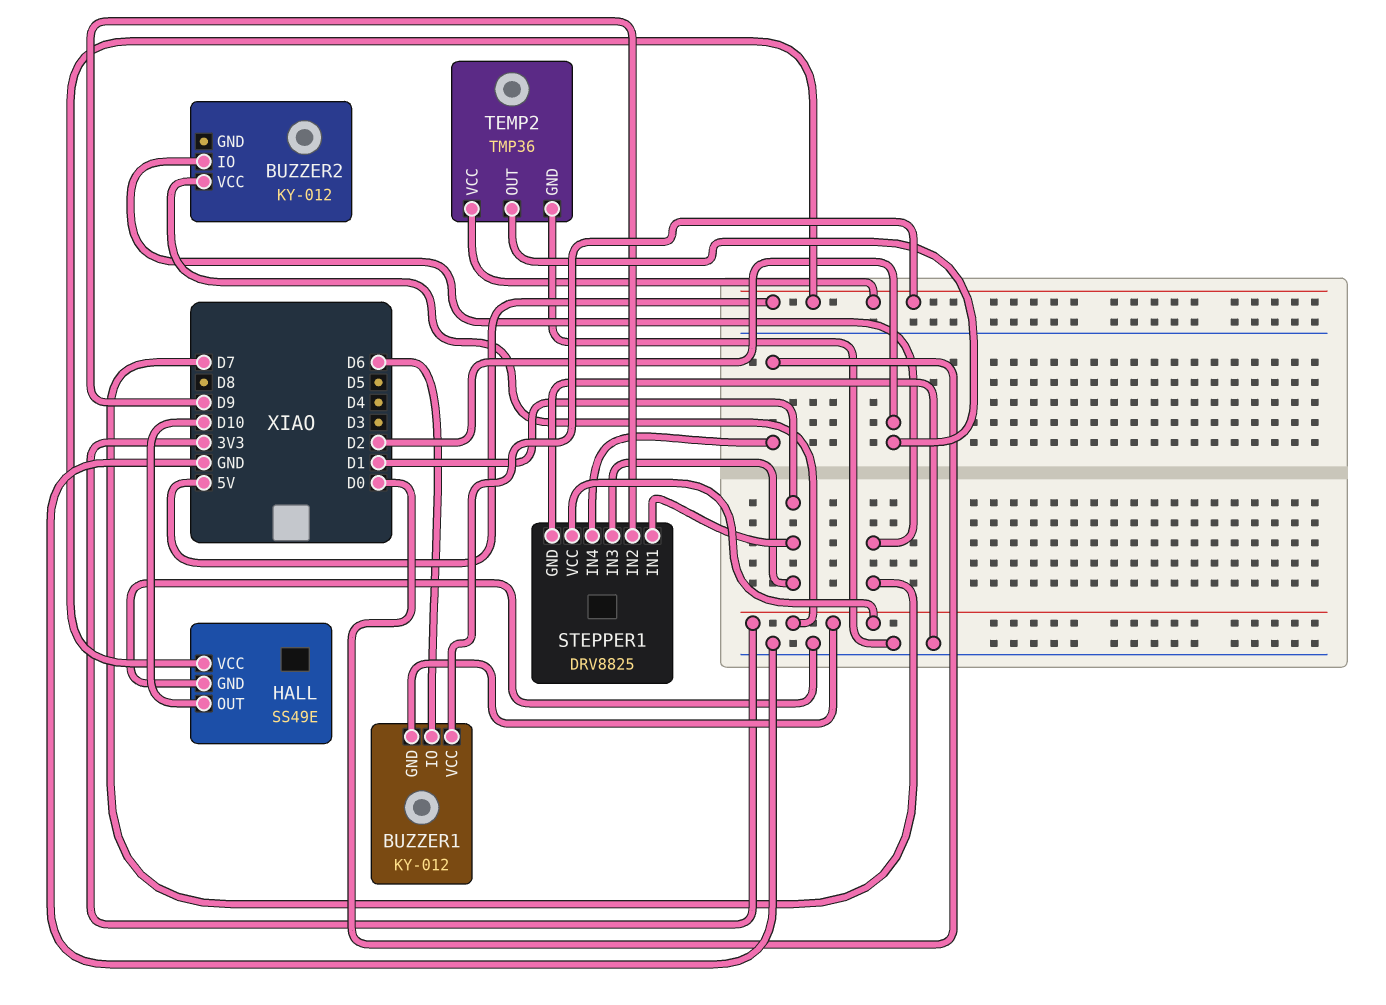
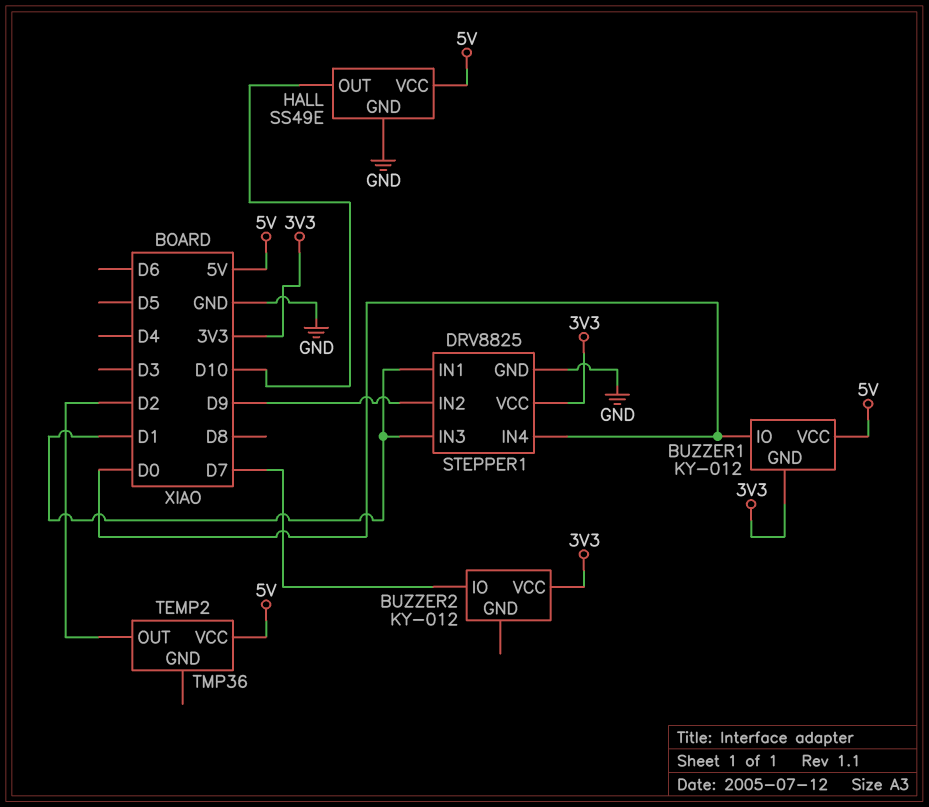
BUZZER1 pin IO: D6 -> D0
TEMP2 pin GND: GND -> none

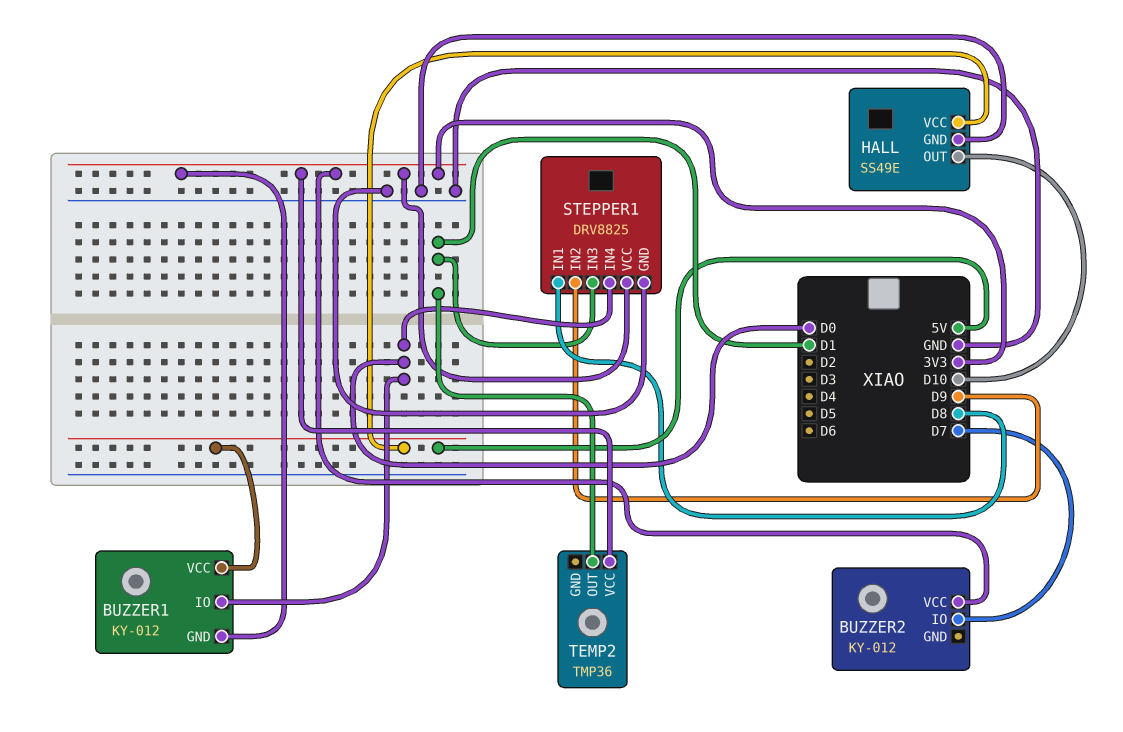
STEPPER1 pin IN1: D1 -> D8
TEMP2 pin OUT: D2 -> D1
TEMP2 pin VCC: 5V -> 3V3

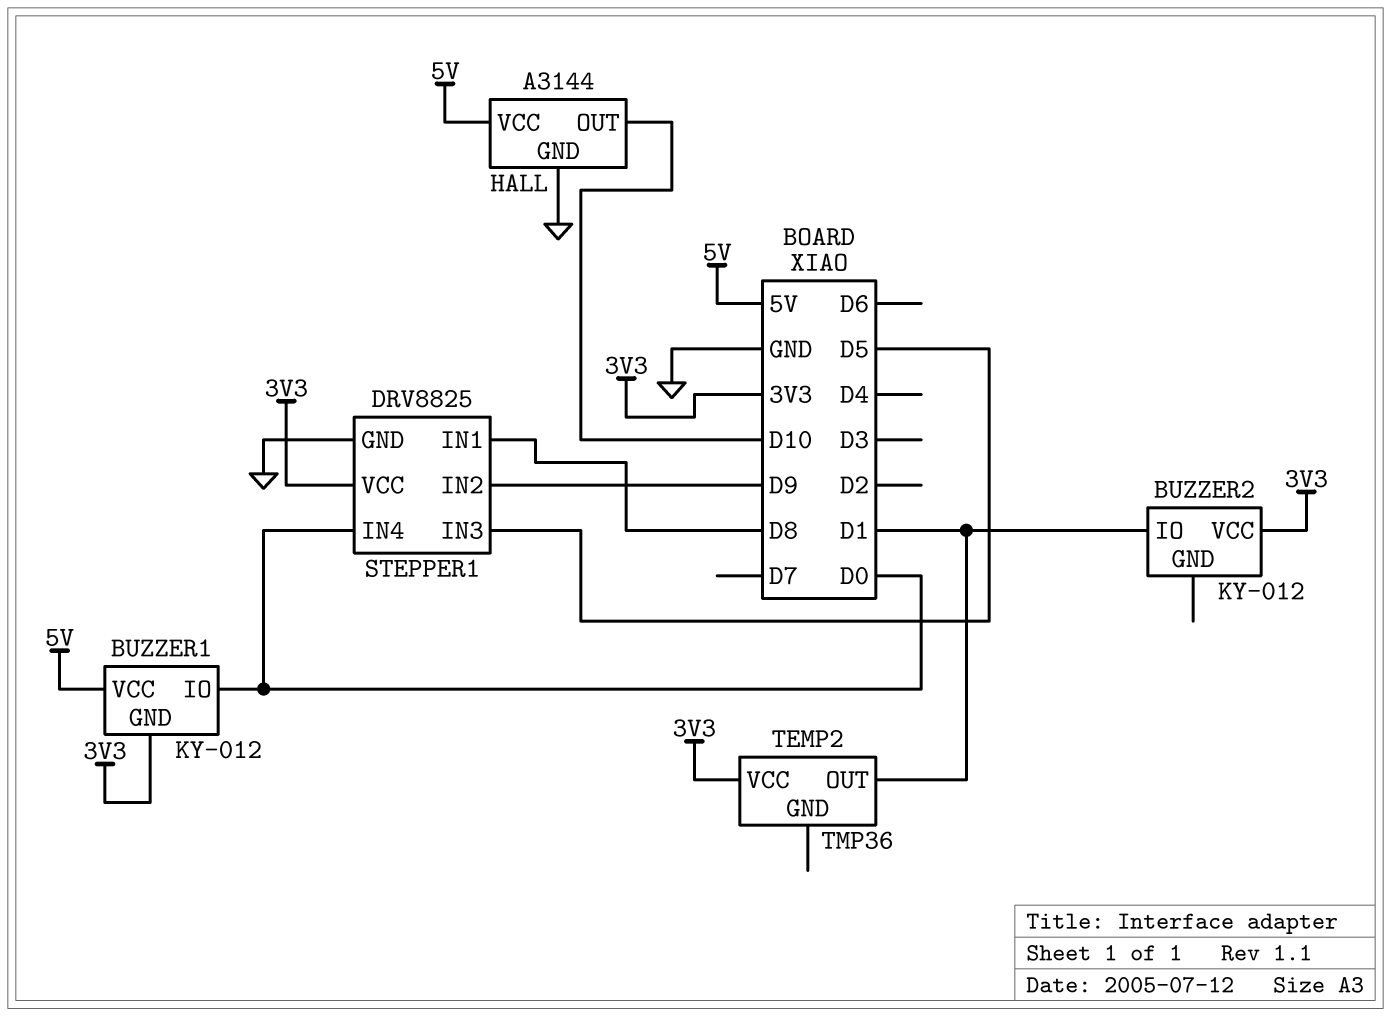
BUZZER2 pin IO: D7 -> D1
HALL: SS49E -> A3144
STEPPER1 pin IN3: D1 -> D5

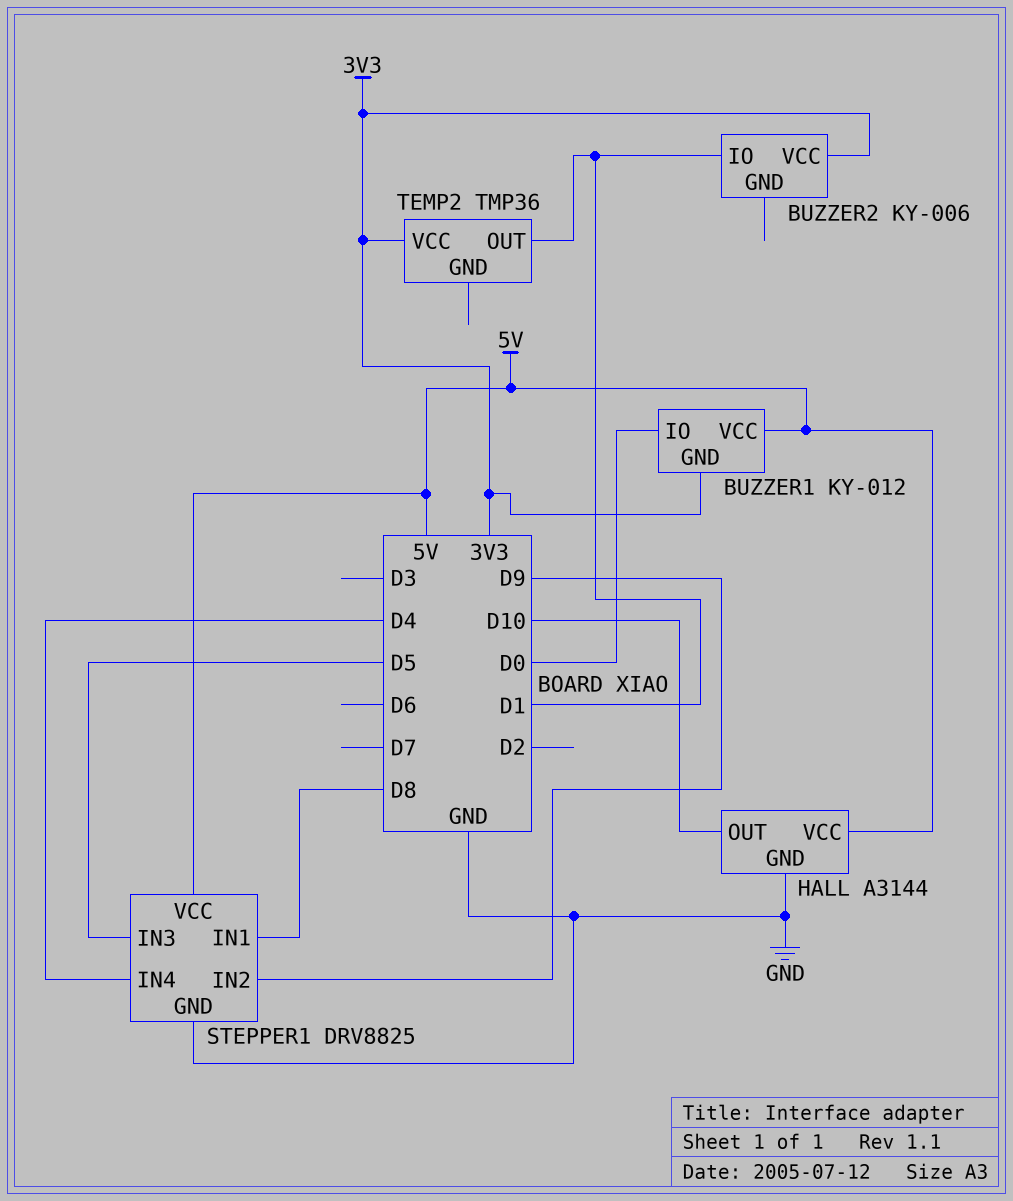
BUZZER2: KY-012 -> KY-006
STEPPER1 pin IN4: D0 -> D4
STEPPER1 pin VCC: 3V3 -> 5V

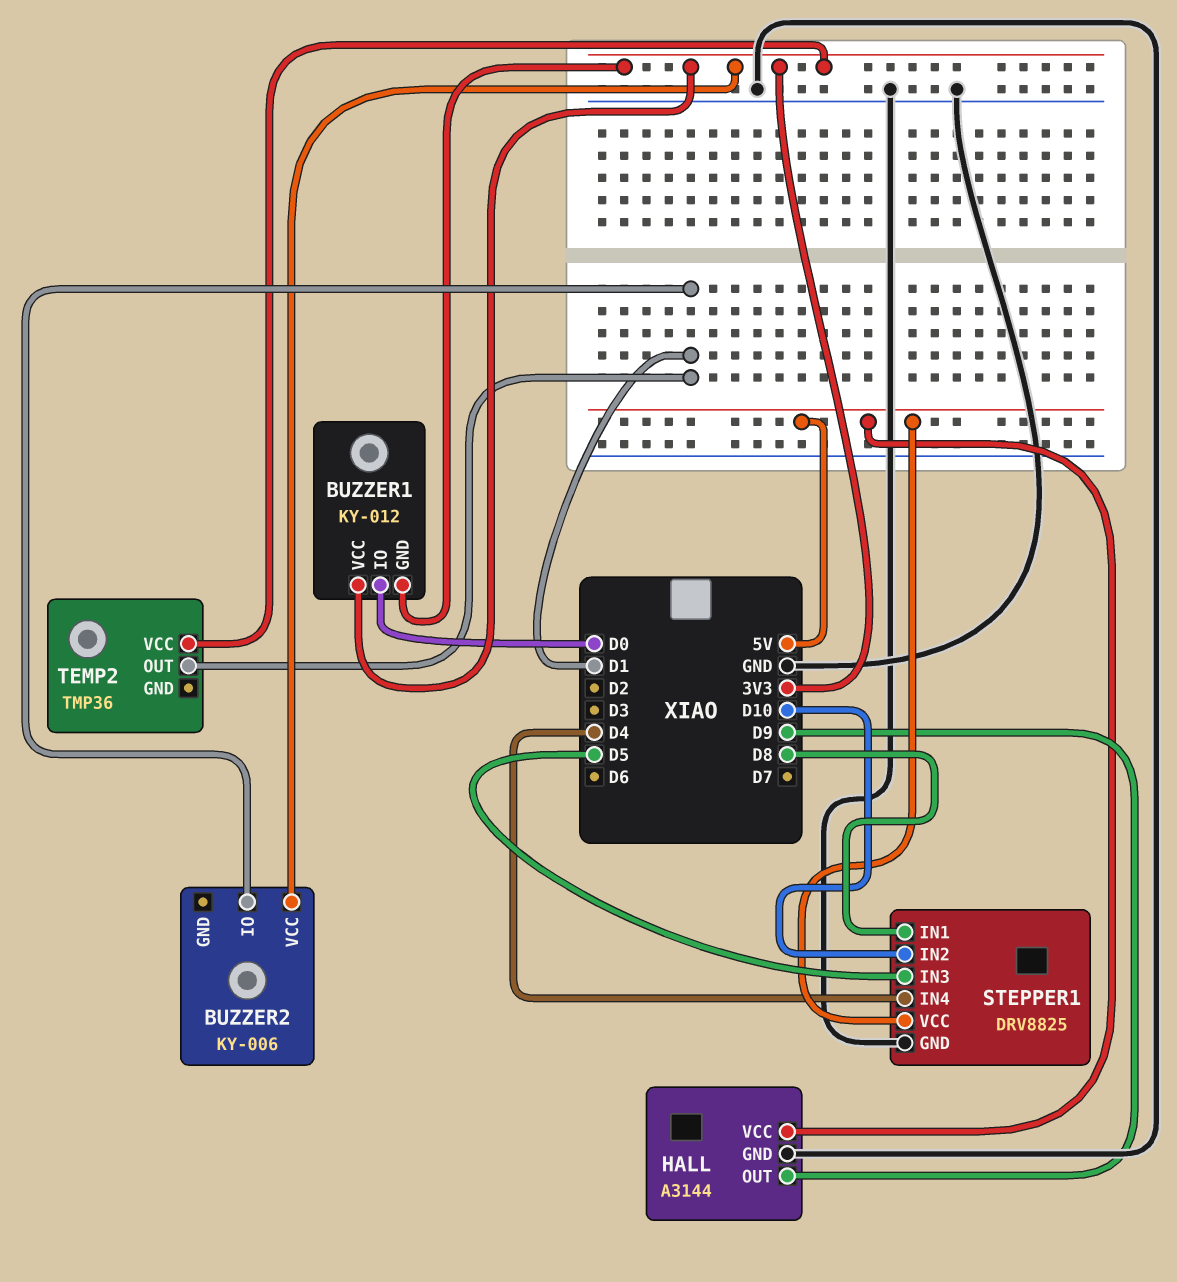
BUZZER1 pin VCC: 5V -> 3V3
HALL pin OUT: D10 -> D9
STEPPER1 pin IN2: D9 -> D10

